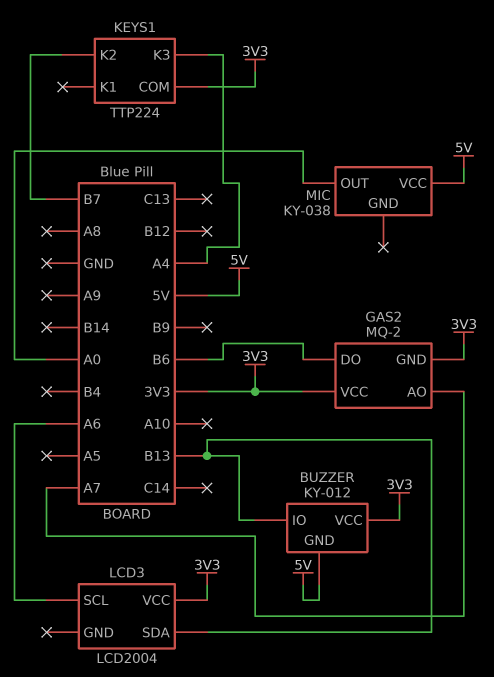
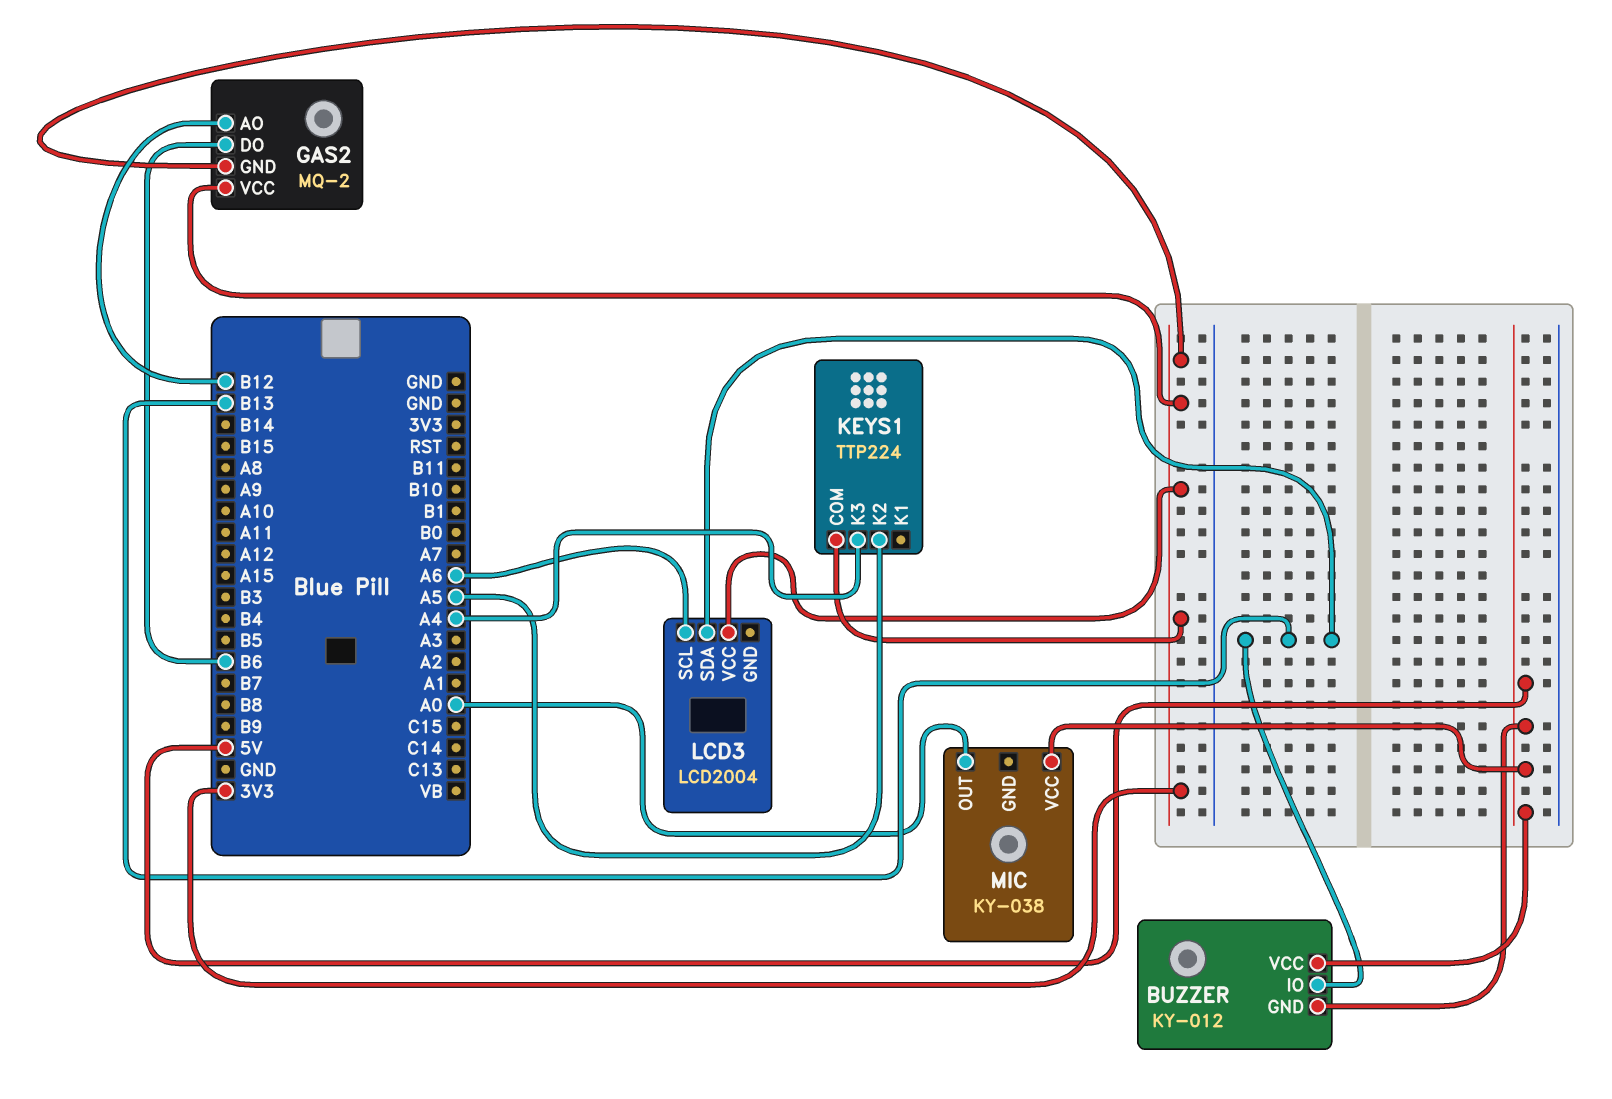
BUZZER pin VCC: 3V3 -> 5V
GAS2 pin AO: A7 -> B12
KEYS1 pin K2: B7 -> A5

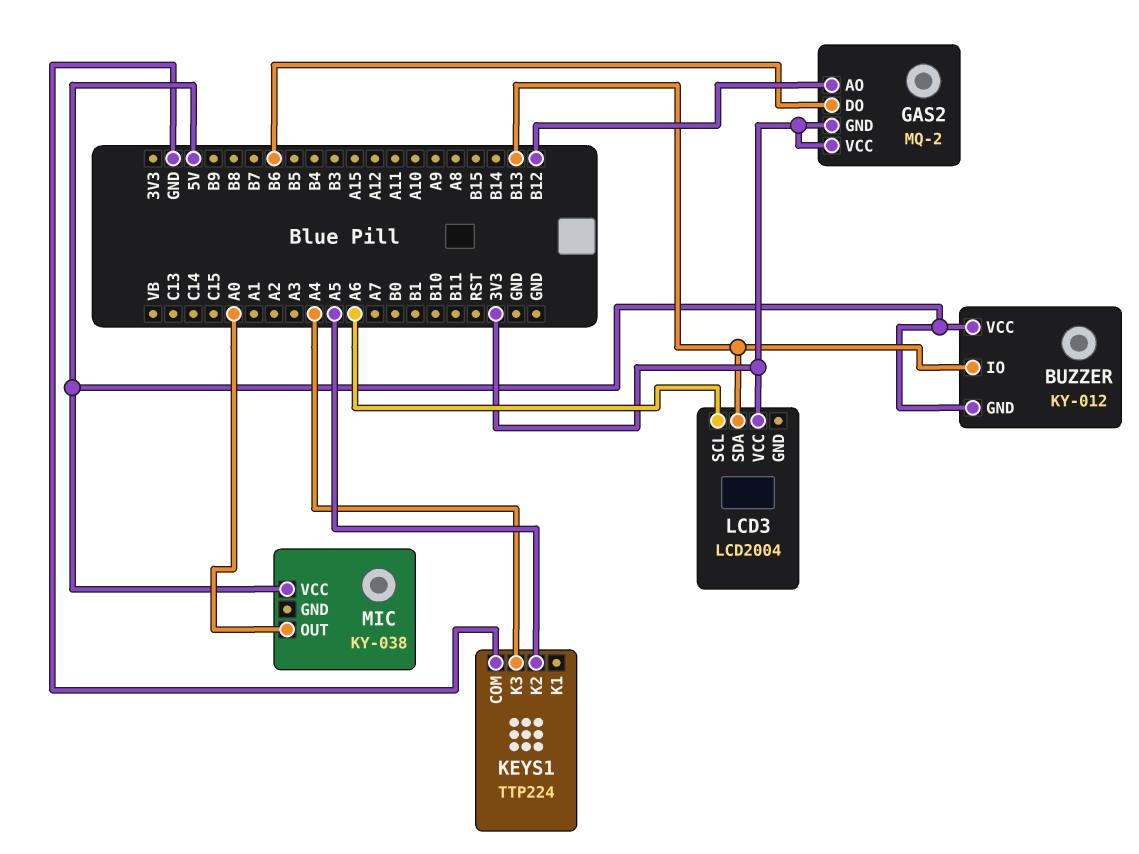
KEYS1 pin COM: 3V3 -> GND

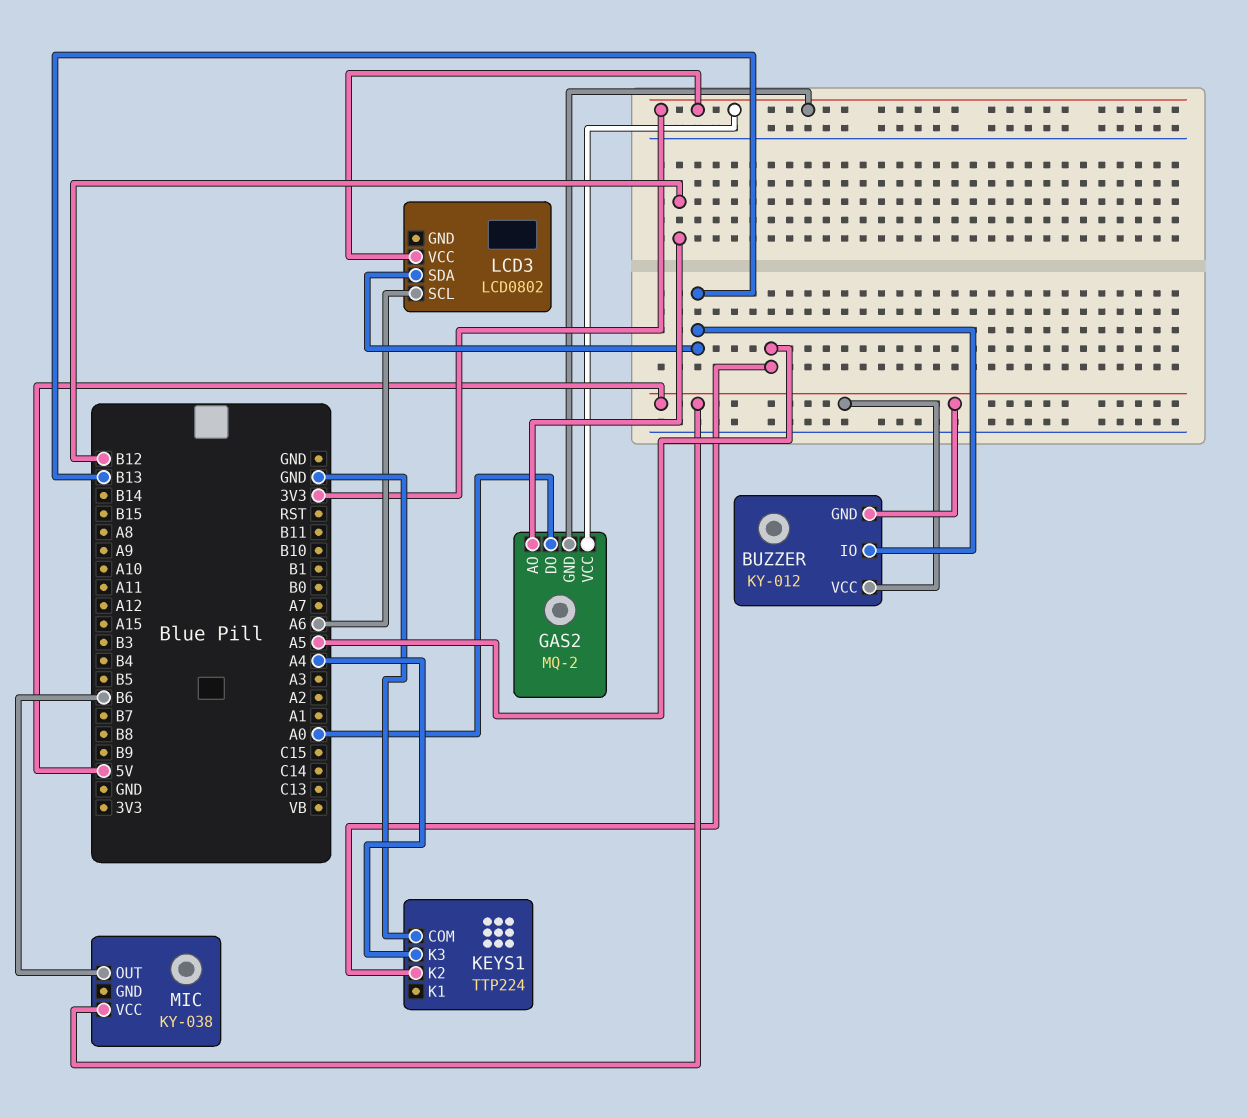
GAS2 pin DO: B6 -> A0
LCD3: LCD2004 -> LCD0802
MIC pin OUT: A0 -> B6

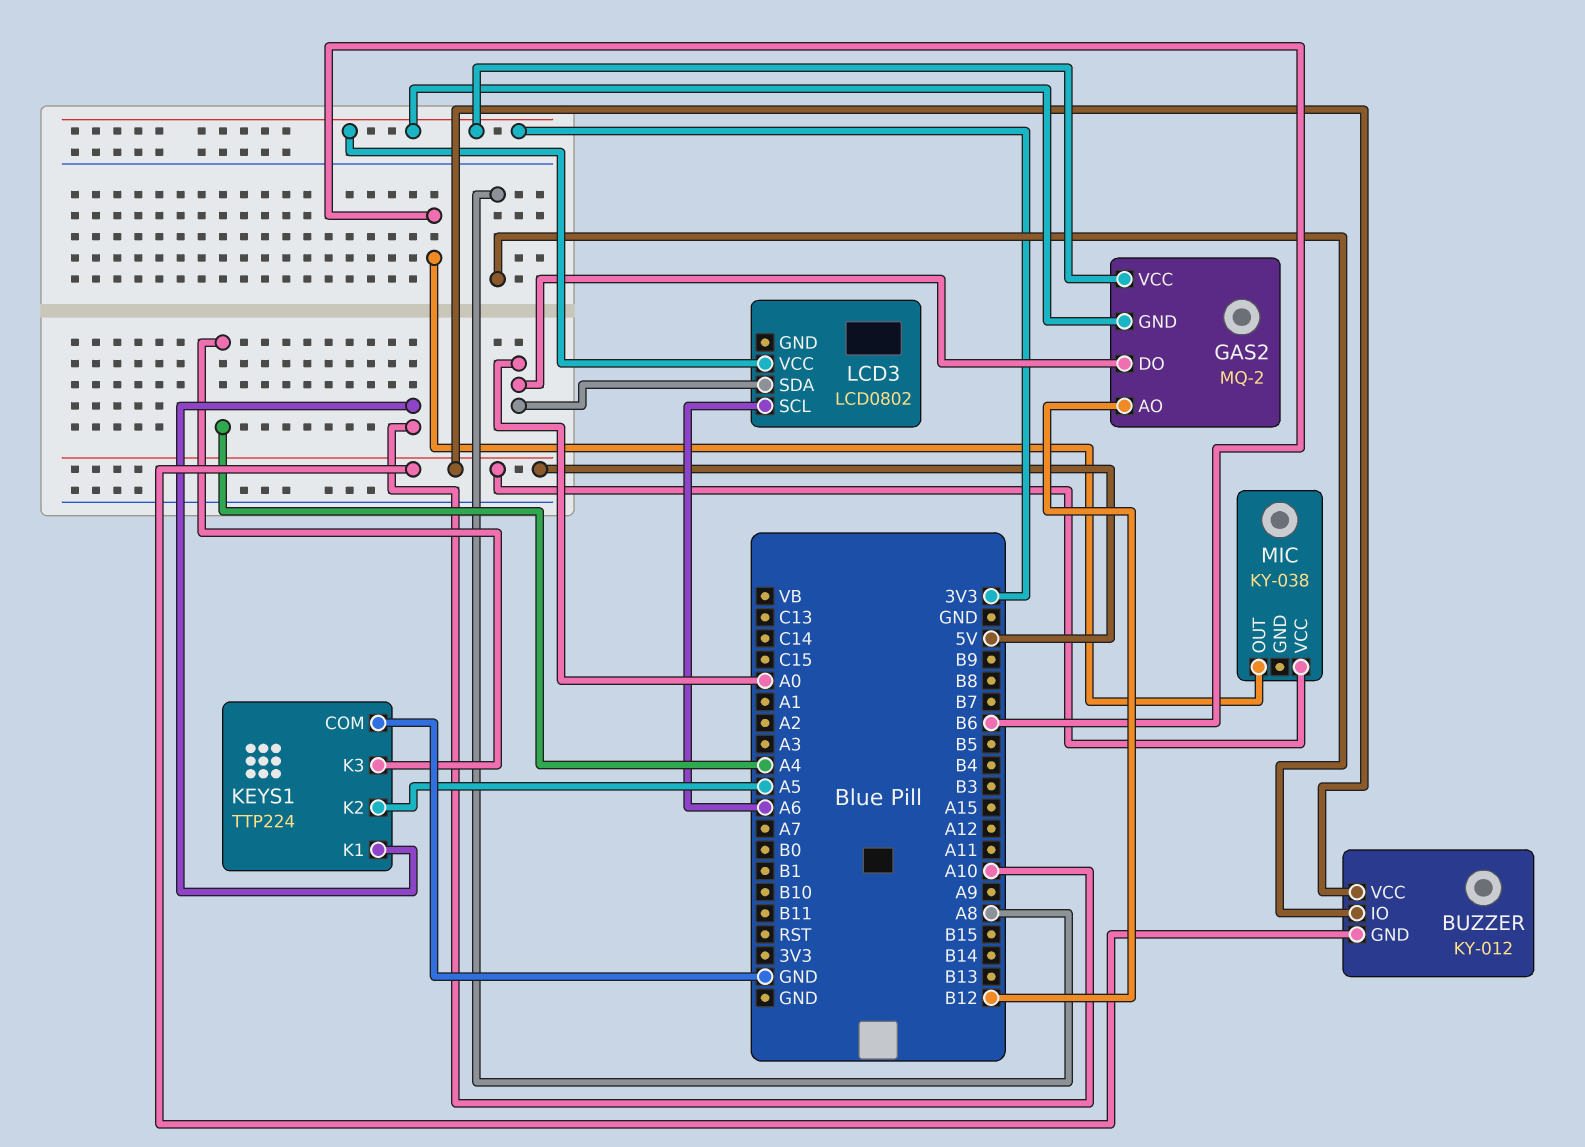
BUZZER pin IO: B13 -> A8
KEYS1 pin K1: none -> A10
LCD3 pin SDA: B13 -> A0

